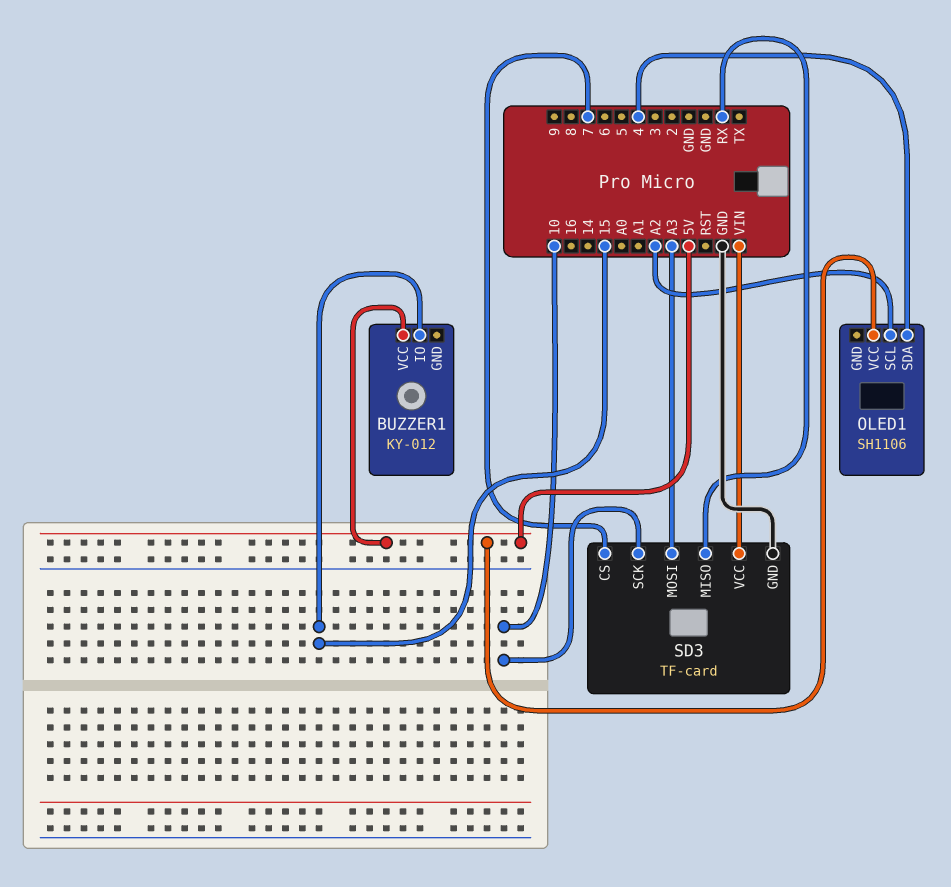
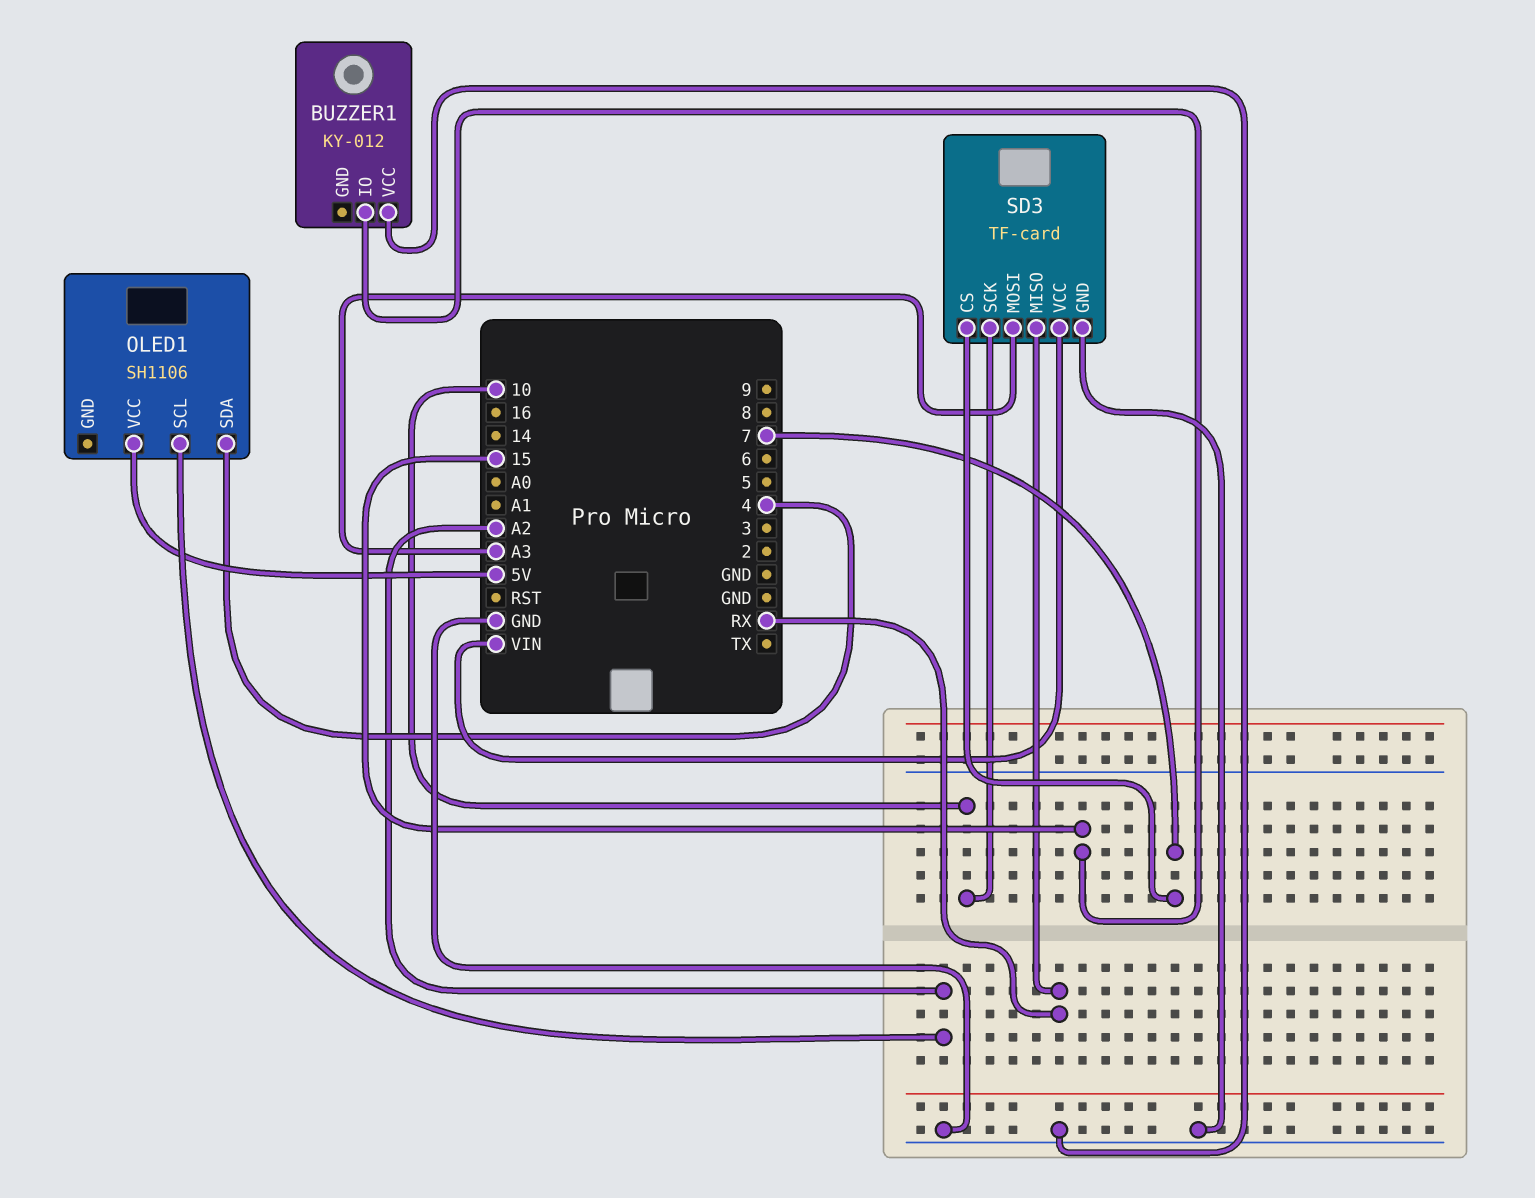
BUZZER1 pin VCC: 5V -> GND

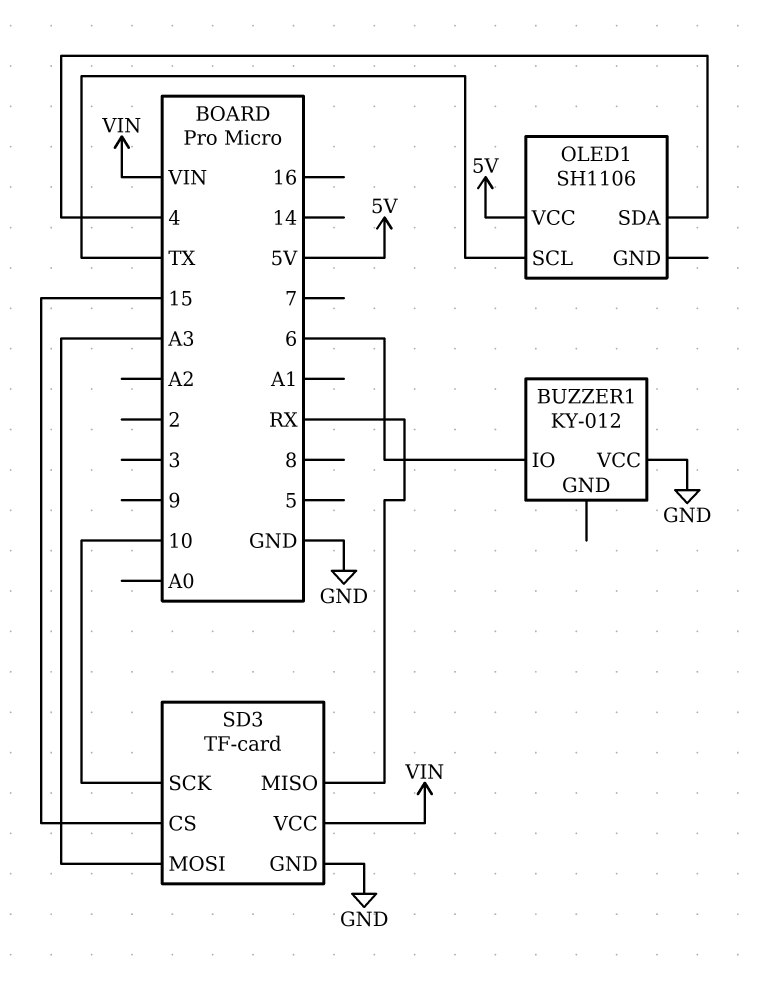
BUZZER1 pin IO: 15 -> 6
OLED1 pin SCL: A2 -> TX
SD3 pin CS: 7 -> 15

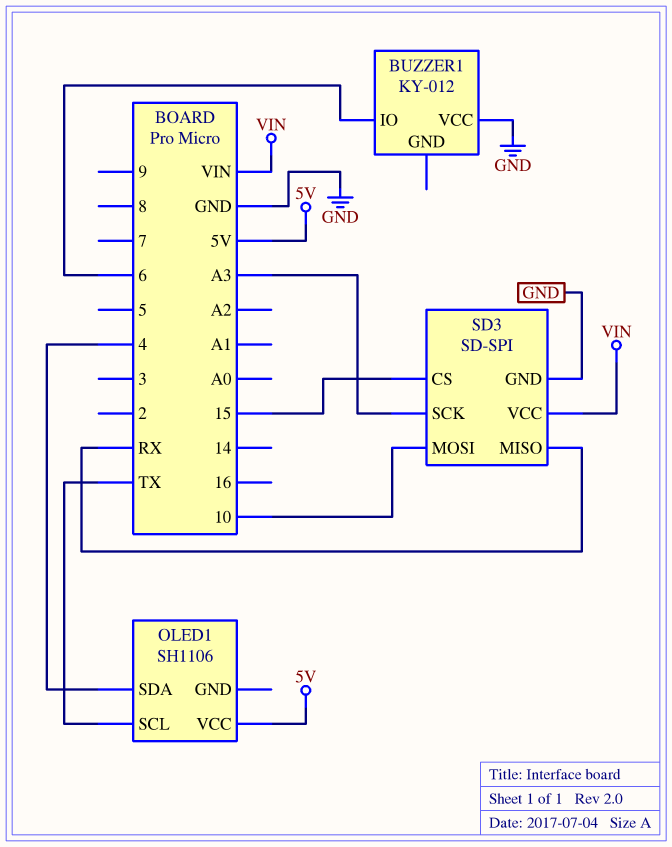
SD3: TF-card -> SD-SPI
SD3 pin MOSI: A3 -> 10
SD3 pin SCK: 10 -> A3

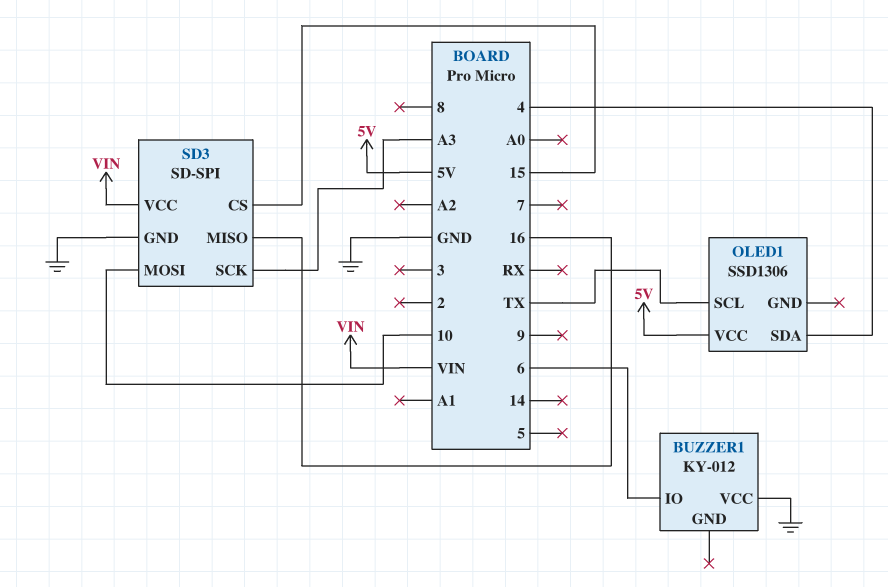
OLED1: SH1106 -> SSD1306
SD3 pin MISO: RX -> 16

